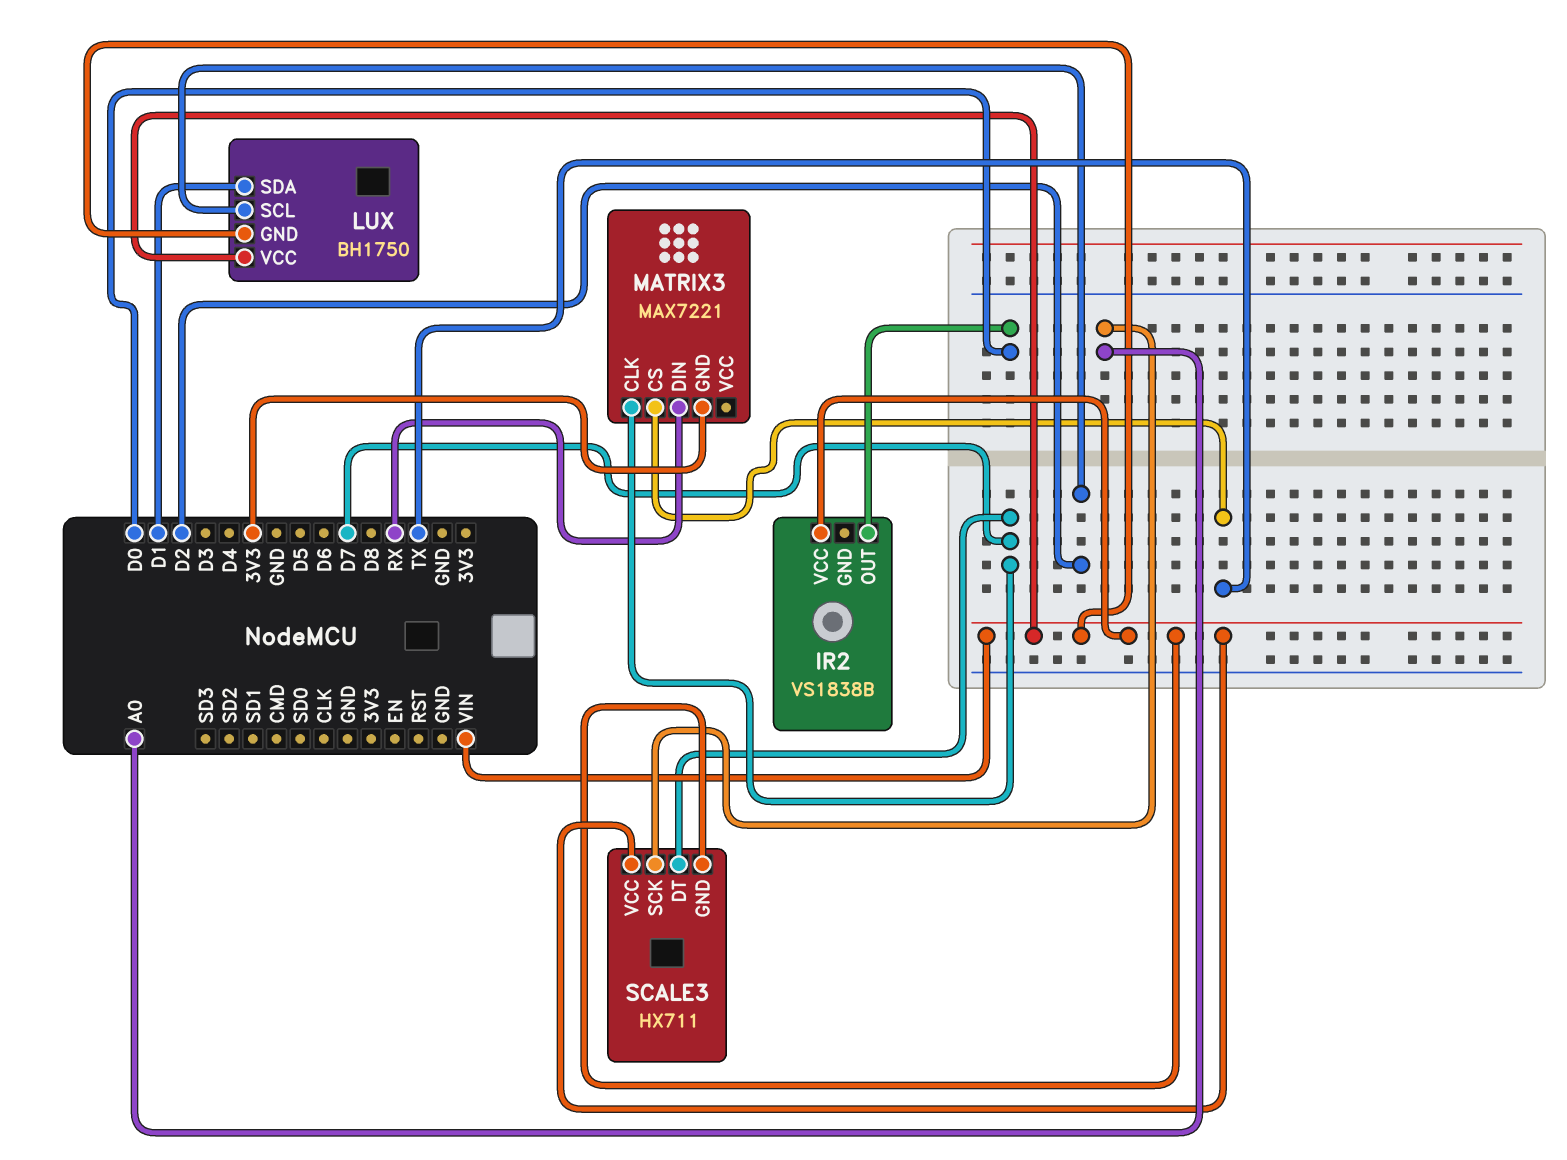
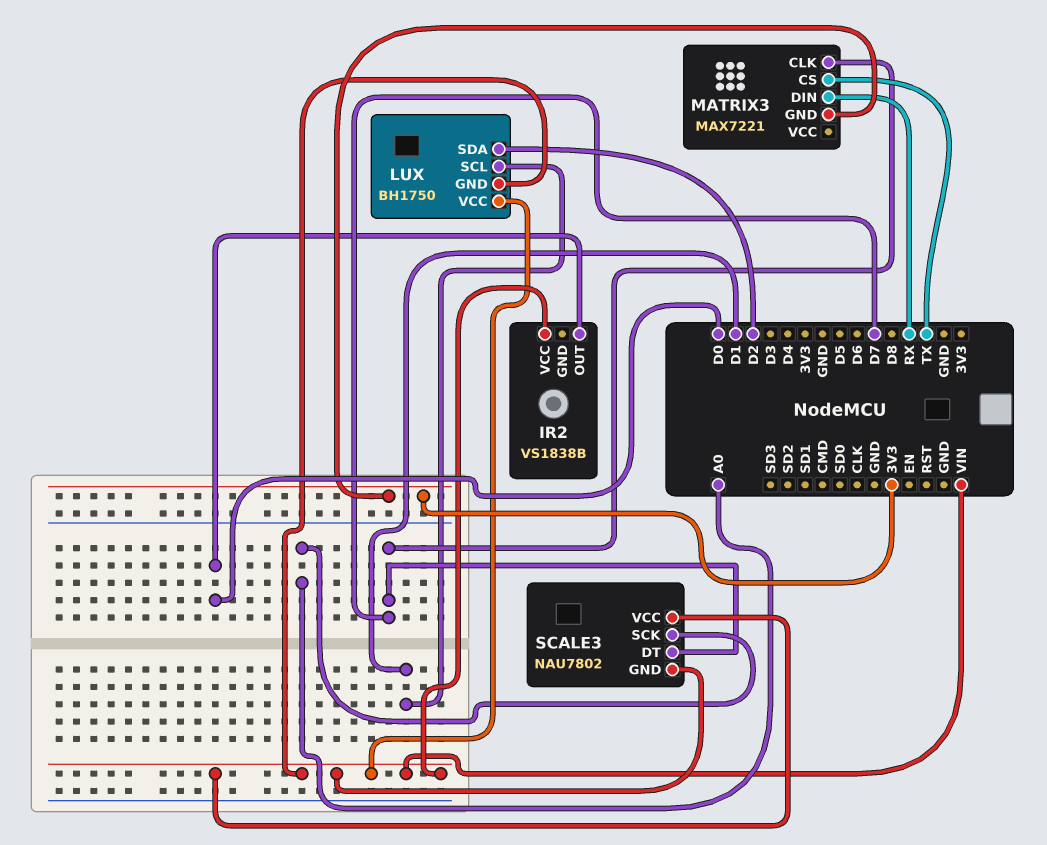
LUX pin SCL: D2 -> D1
LUX pin SDA: D1 -> D2
SCALE3: HX711 -> NAU7802

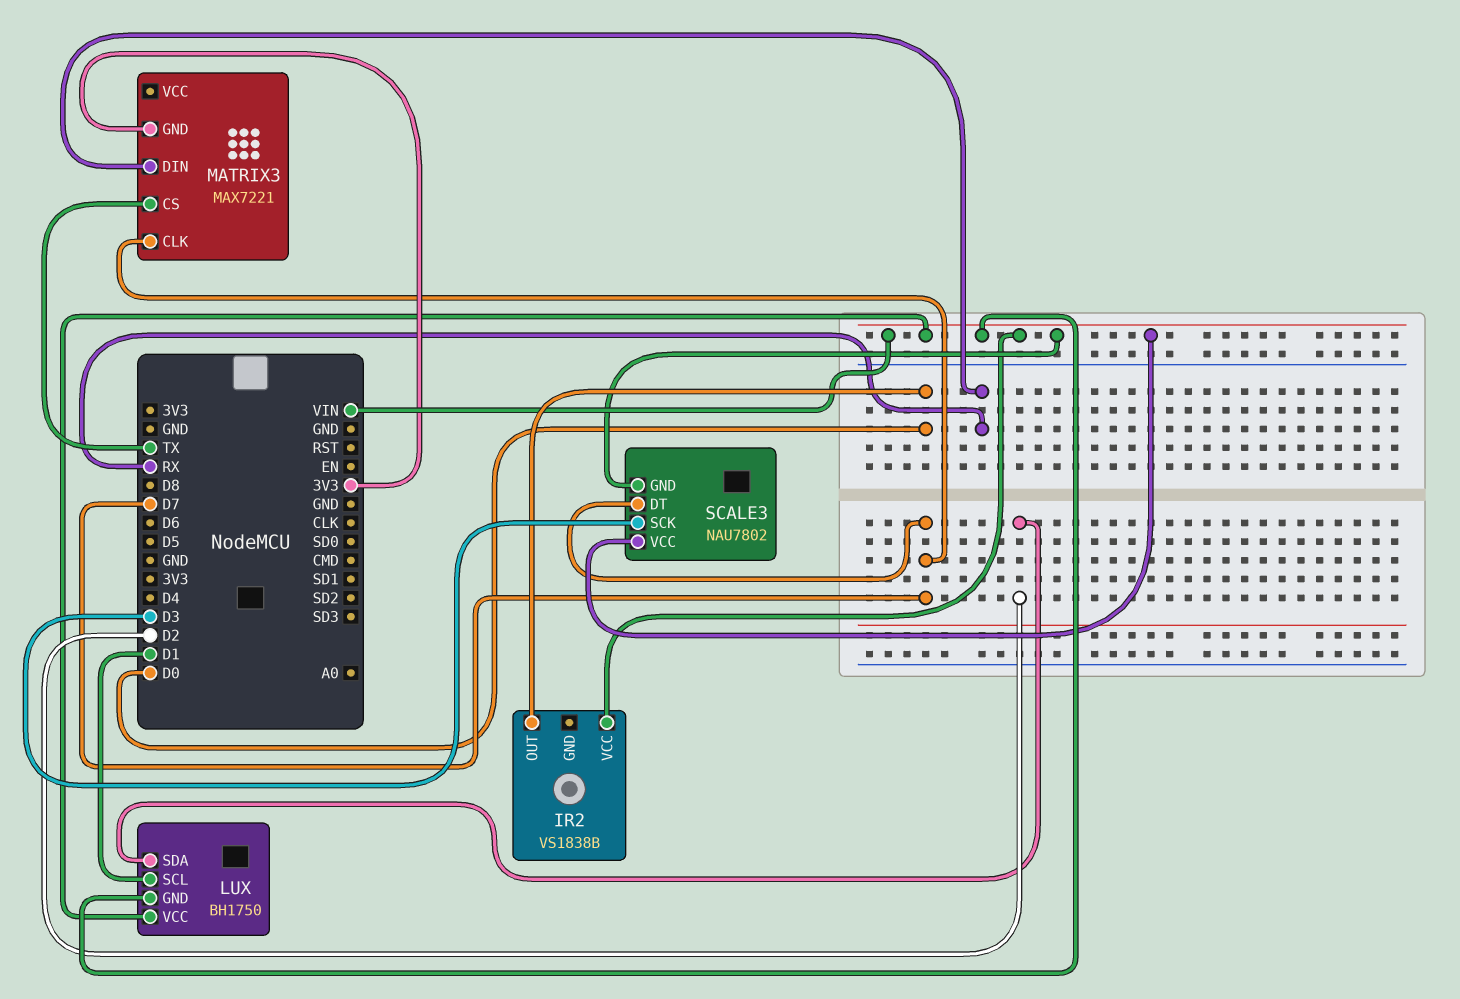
SCALE3 pin SCK: A0 -> D3

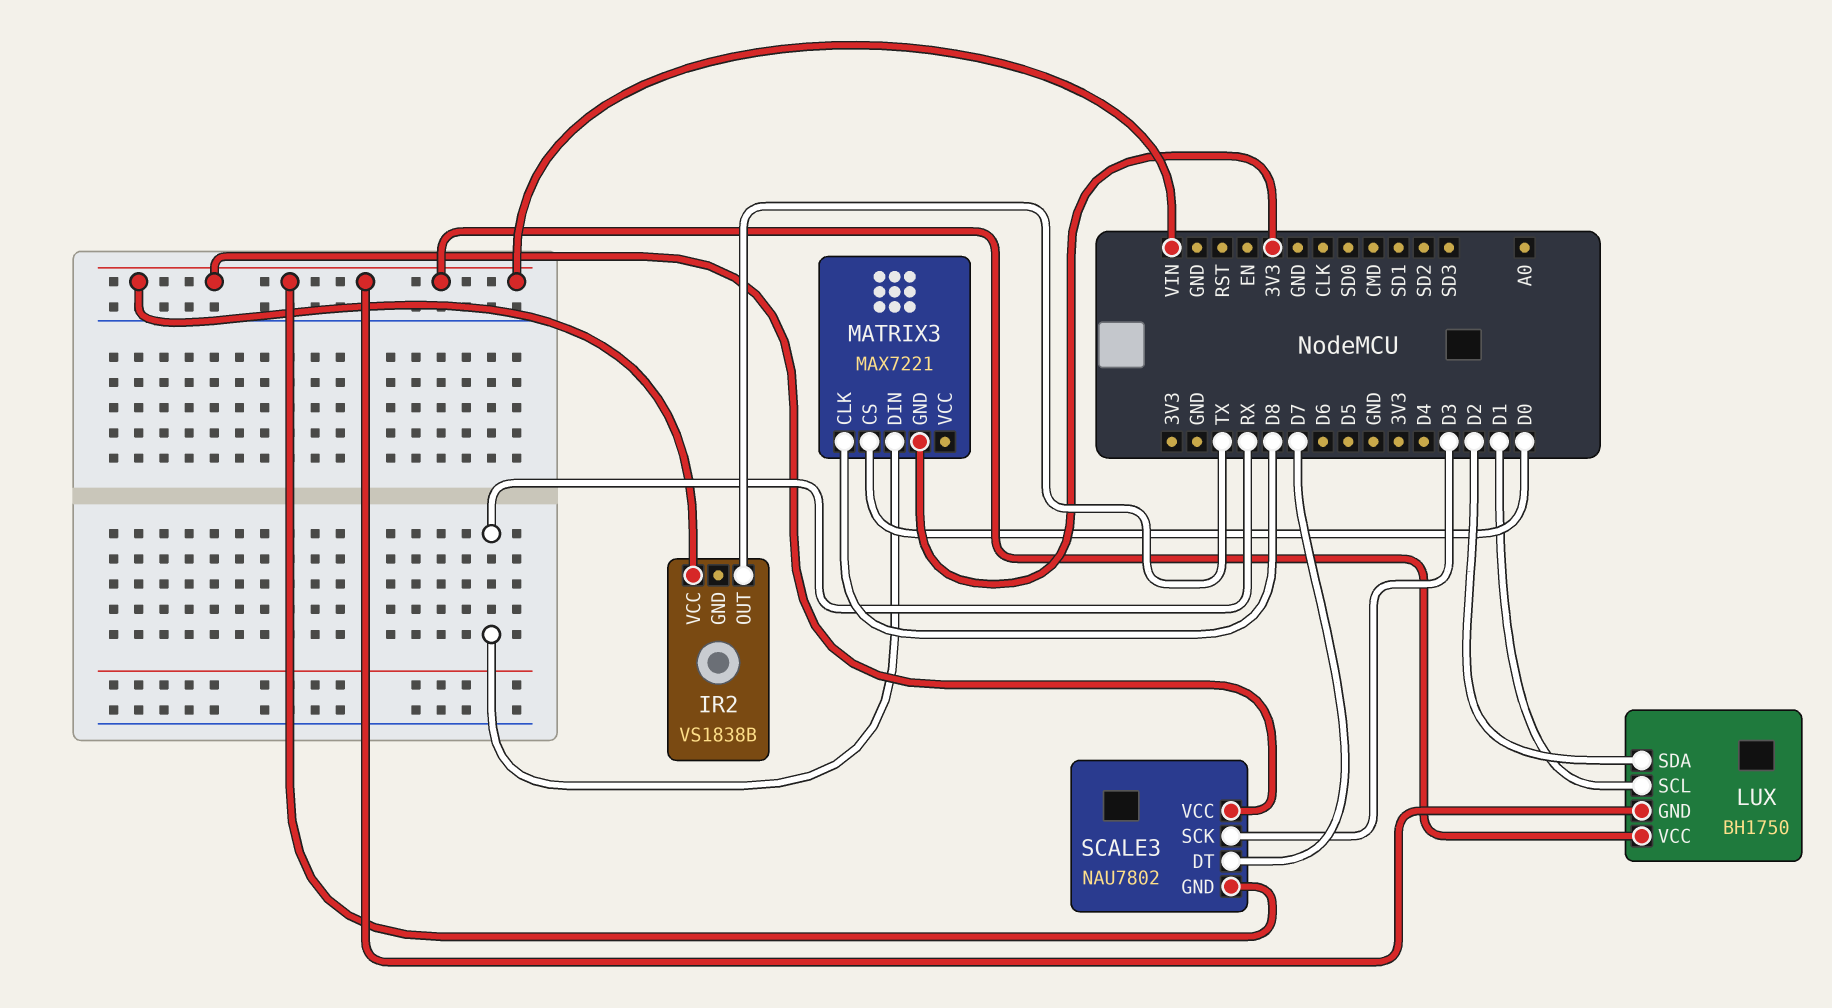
IR2 pin OUT: D0 -> TX
MATRIX3 pin CLK: D7 -> D8
MATRIX3 pin CS: TX -> D0

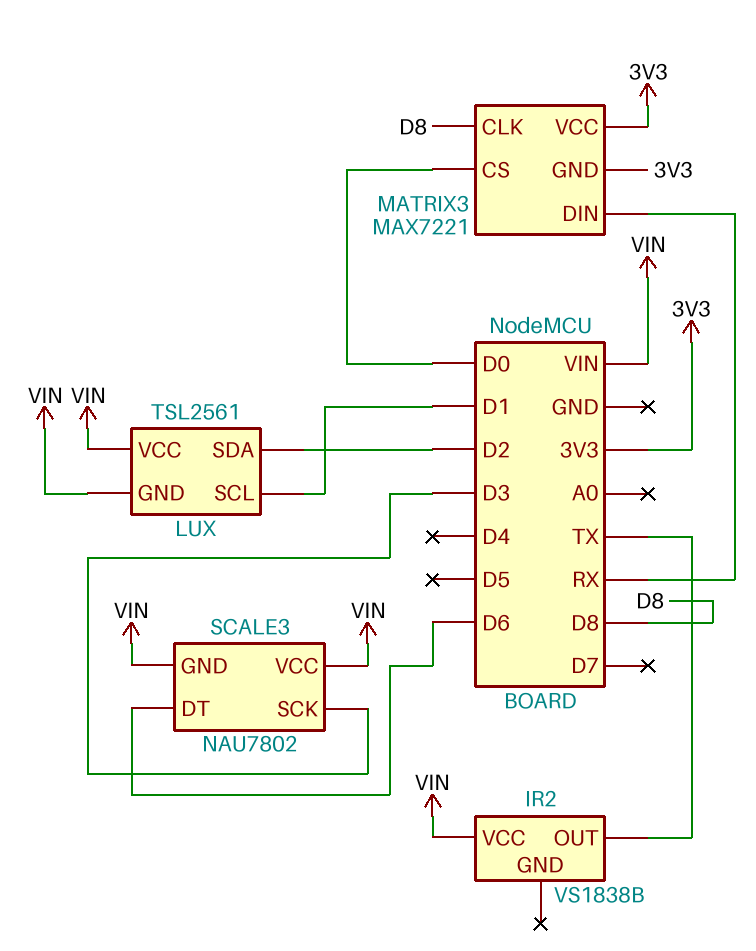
LUX: BH1750 -> TSL2561
MATRIX3 pin VCC: none -> 3V3
SCALE3 pin DT: D7 -> D6

